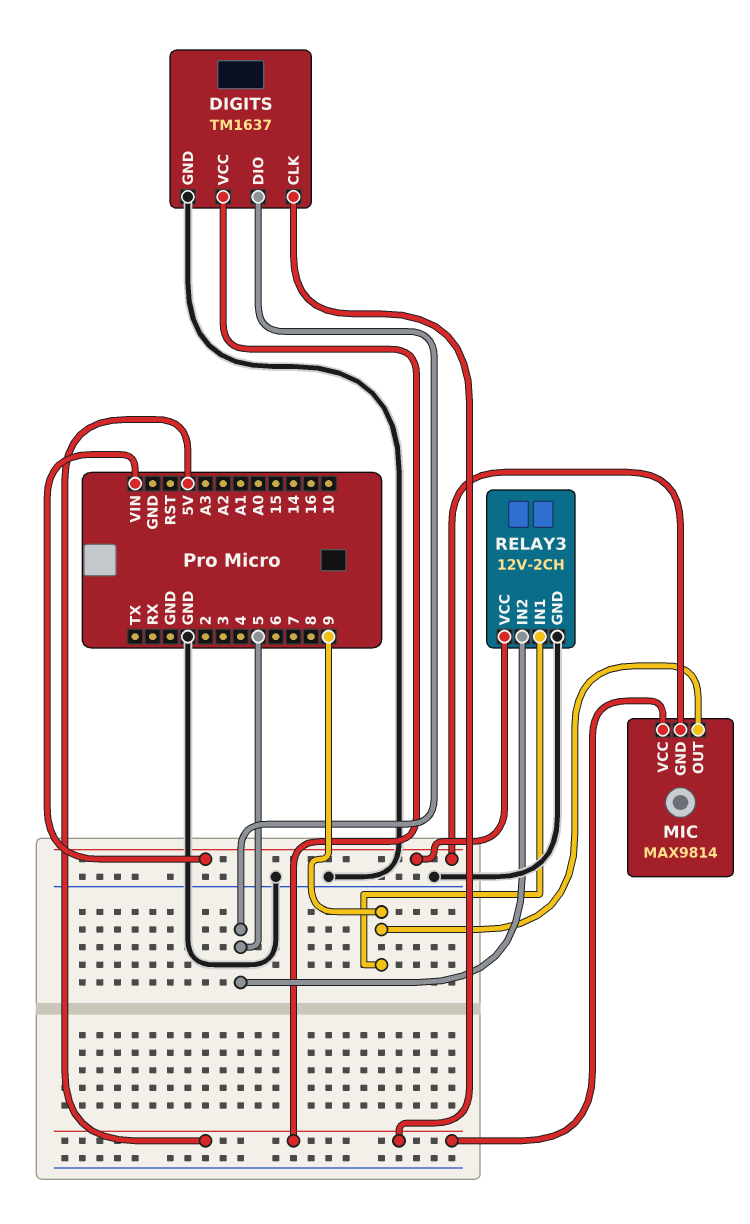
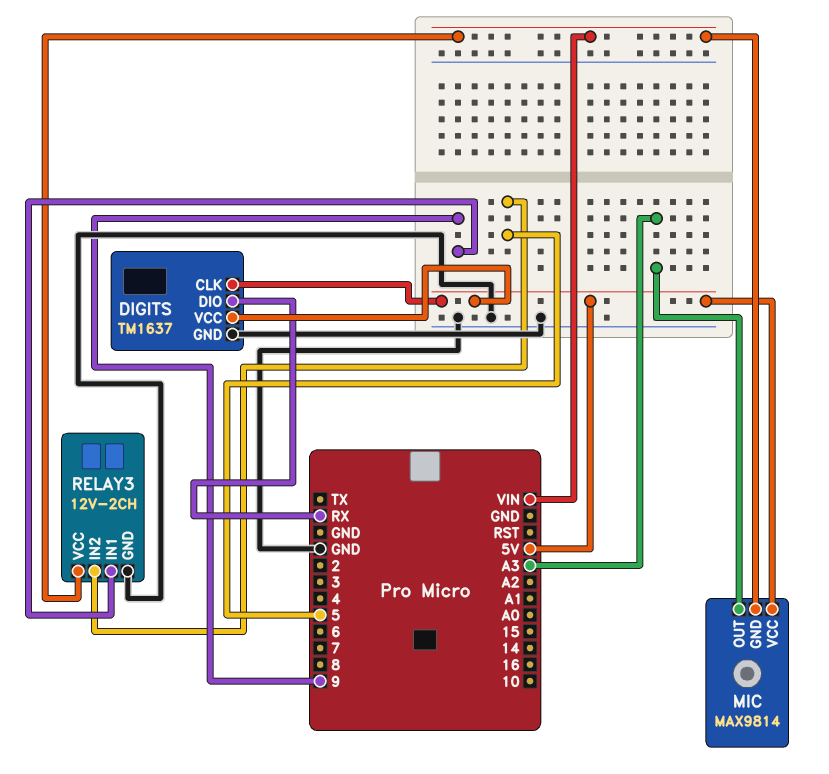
DIGITS pin DIO: 5 -> RX
MIC pin OUT: 9 -> A3

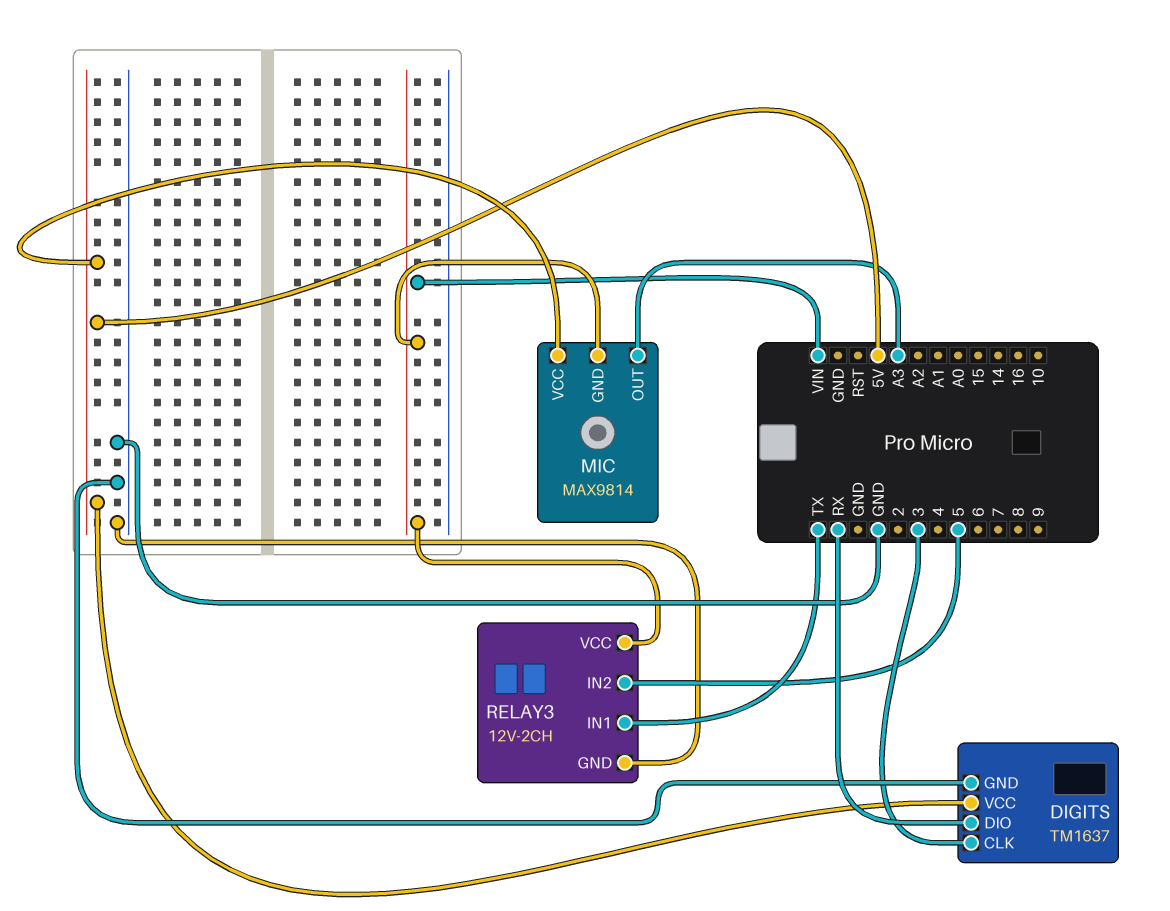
DIGITS pin CLK: 5V -> 3
RELAY3 pin IN1: 9 -> TX

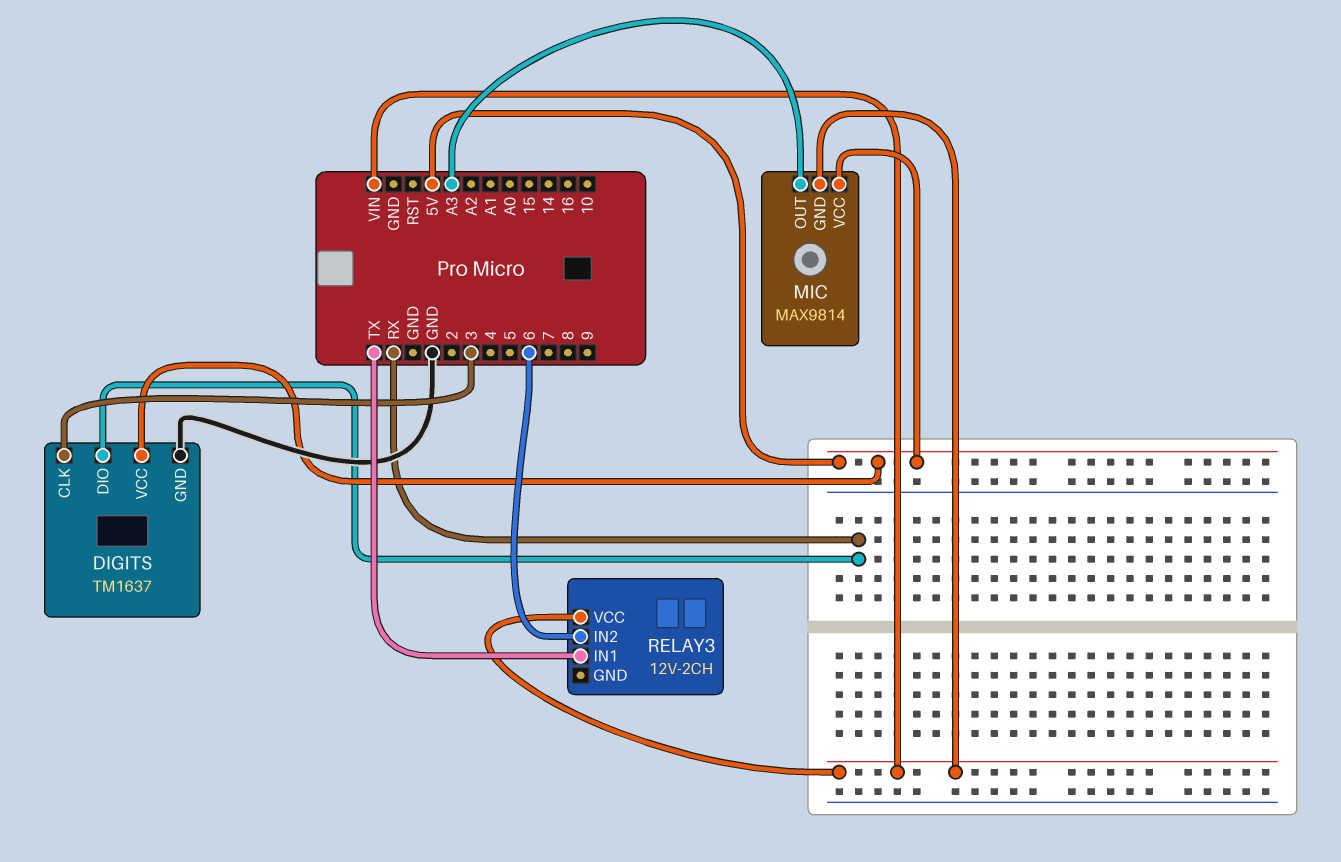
RELAY3 pin GND: GND -> none
RELAY3 pin IN2: 5 -> 6

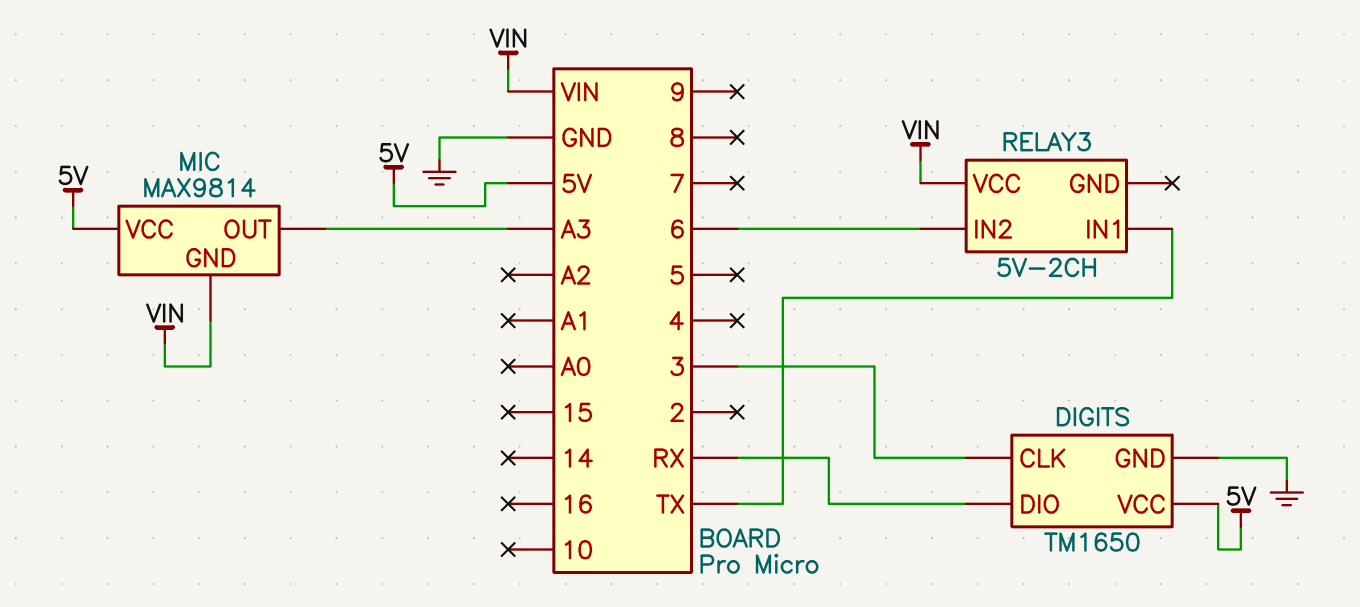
DIGITS: TM1637 -> TM1650
RELAY3: 12V-2CH -> 5V-2CH

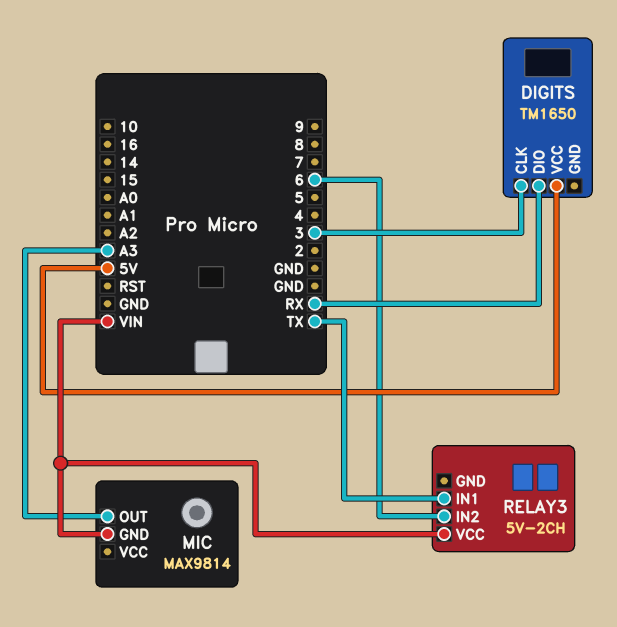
DIGITS pin GND: GND -> none
MIC pin VCC: 5V -> none

